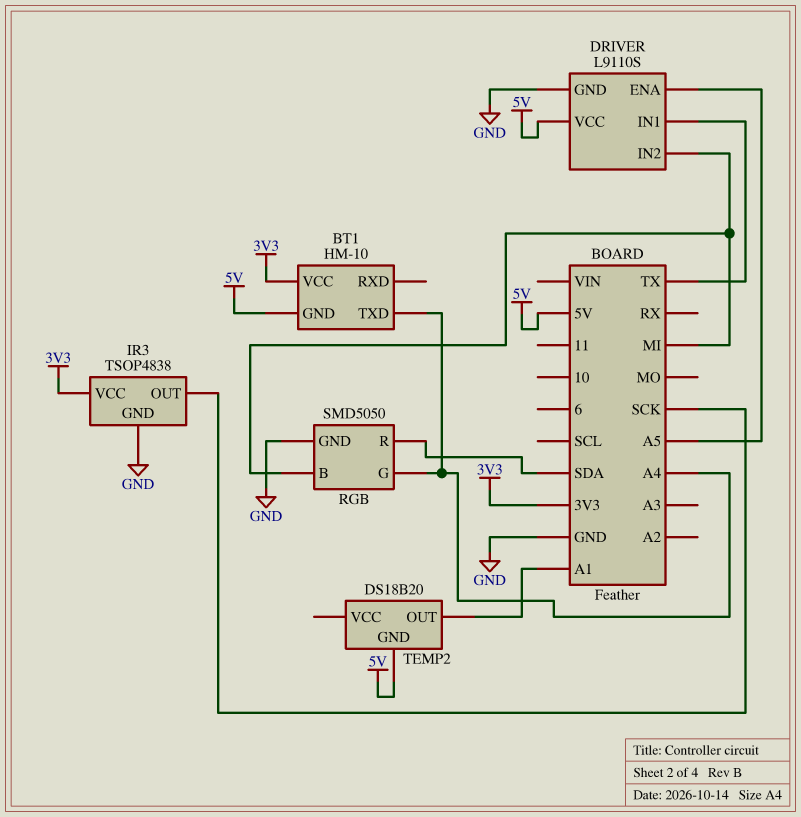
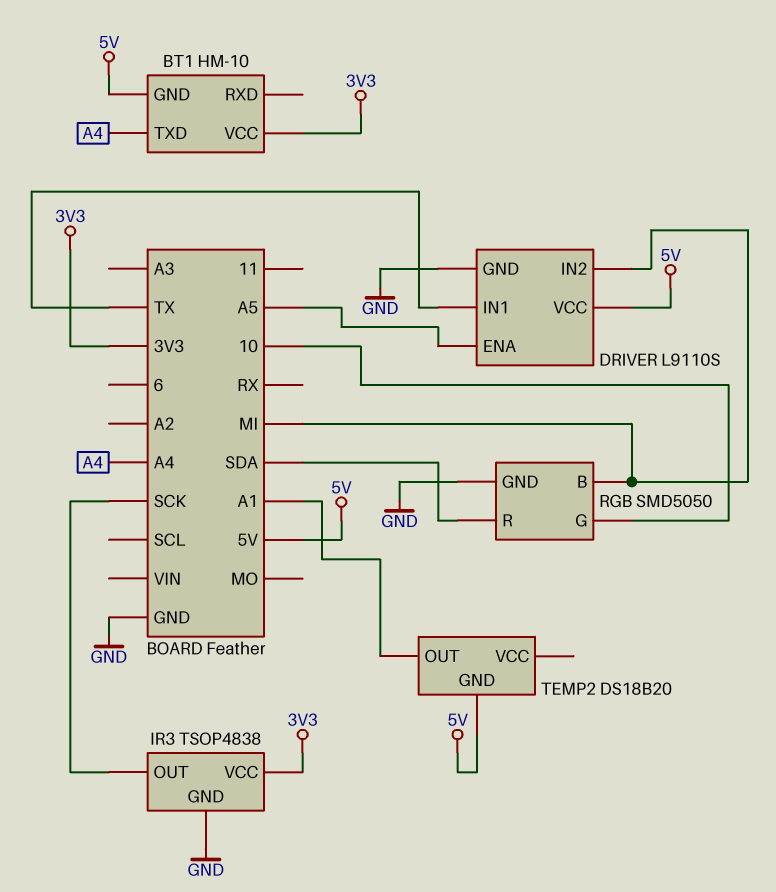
RGB pin G: A4 -> 10

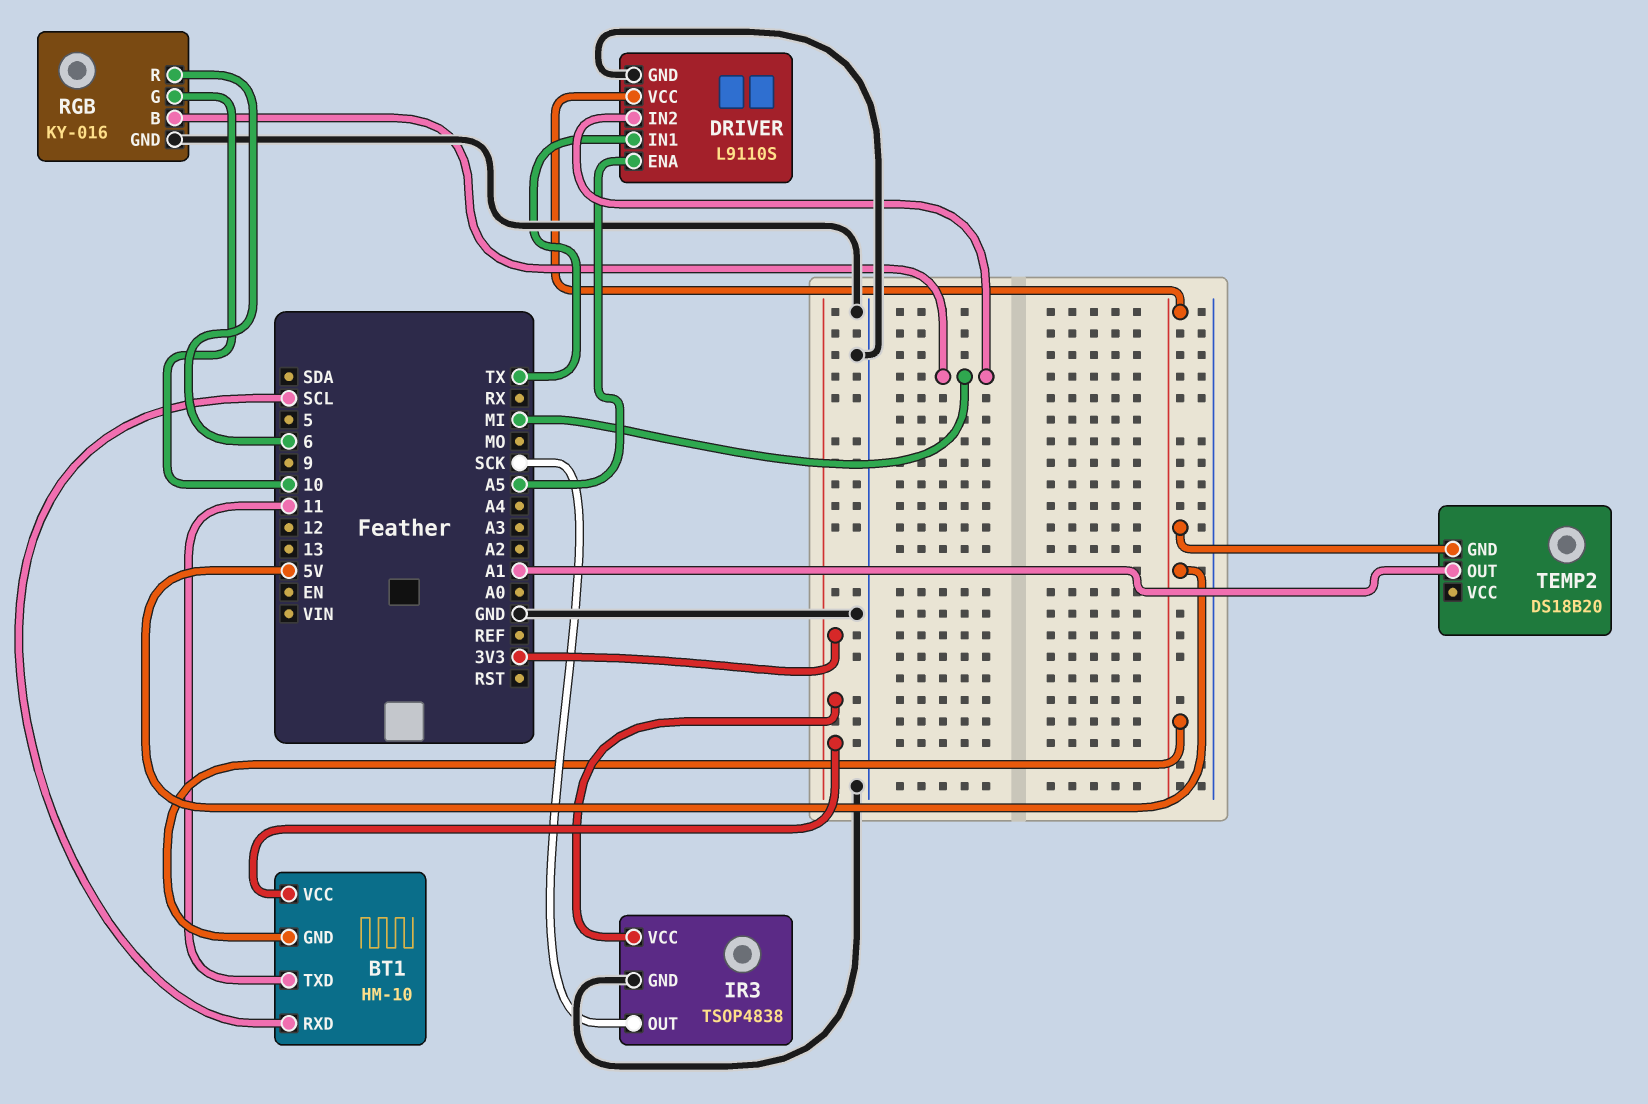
BT1 pin RXD: none -> SCL
BT1 pin TXD: A4 -> 11
RGB: SMD5050 -> KY-016
RGB pin R: SDA -> 6

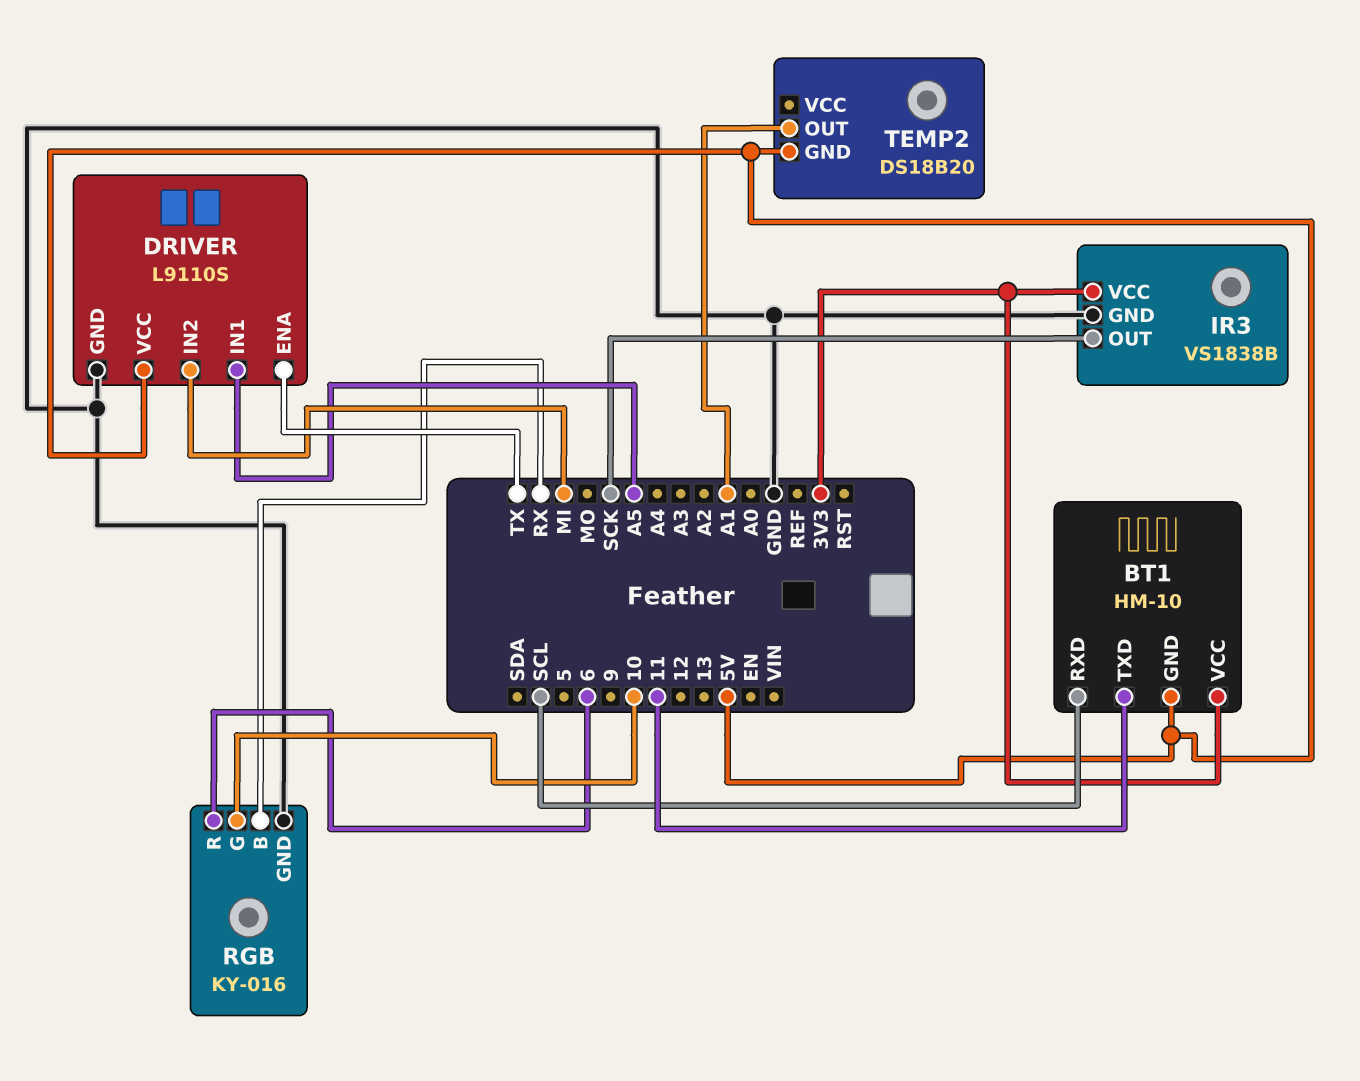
DRIVER pin ENA: A5 -> TX
DRIVER pin IN1: TX -> A5
IR3: TSOP4838 -> VS1838B
RGB pin B: MI -> RX

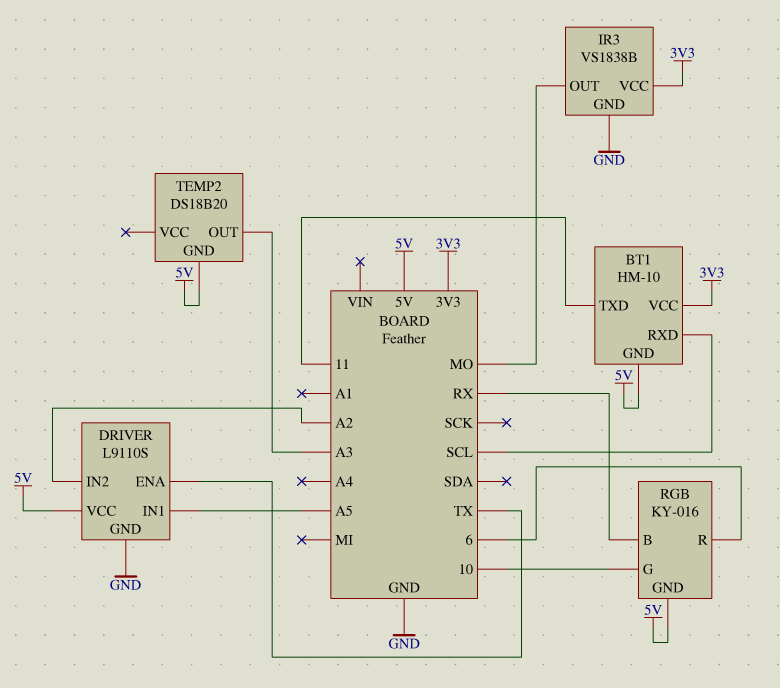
DRIVER pin IN2: MI -> A2
IR3 pin OUT: SCK -> MO
RGB pin GND: GND -> 5V
TEMP2 pin OUT: A1 -> A3

